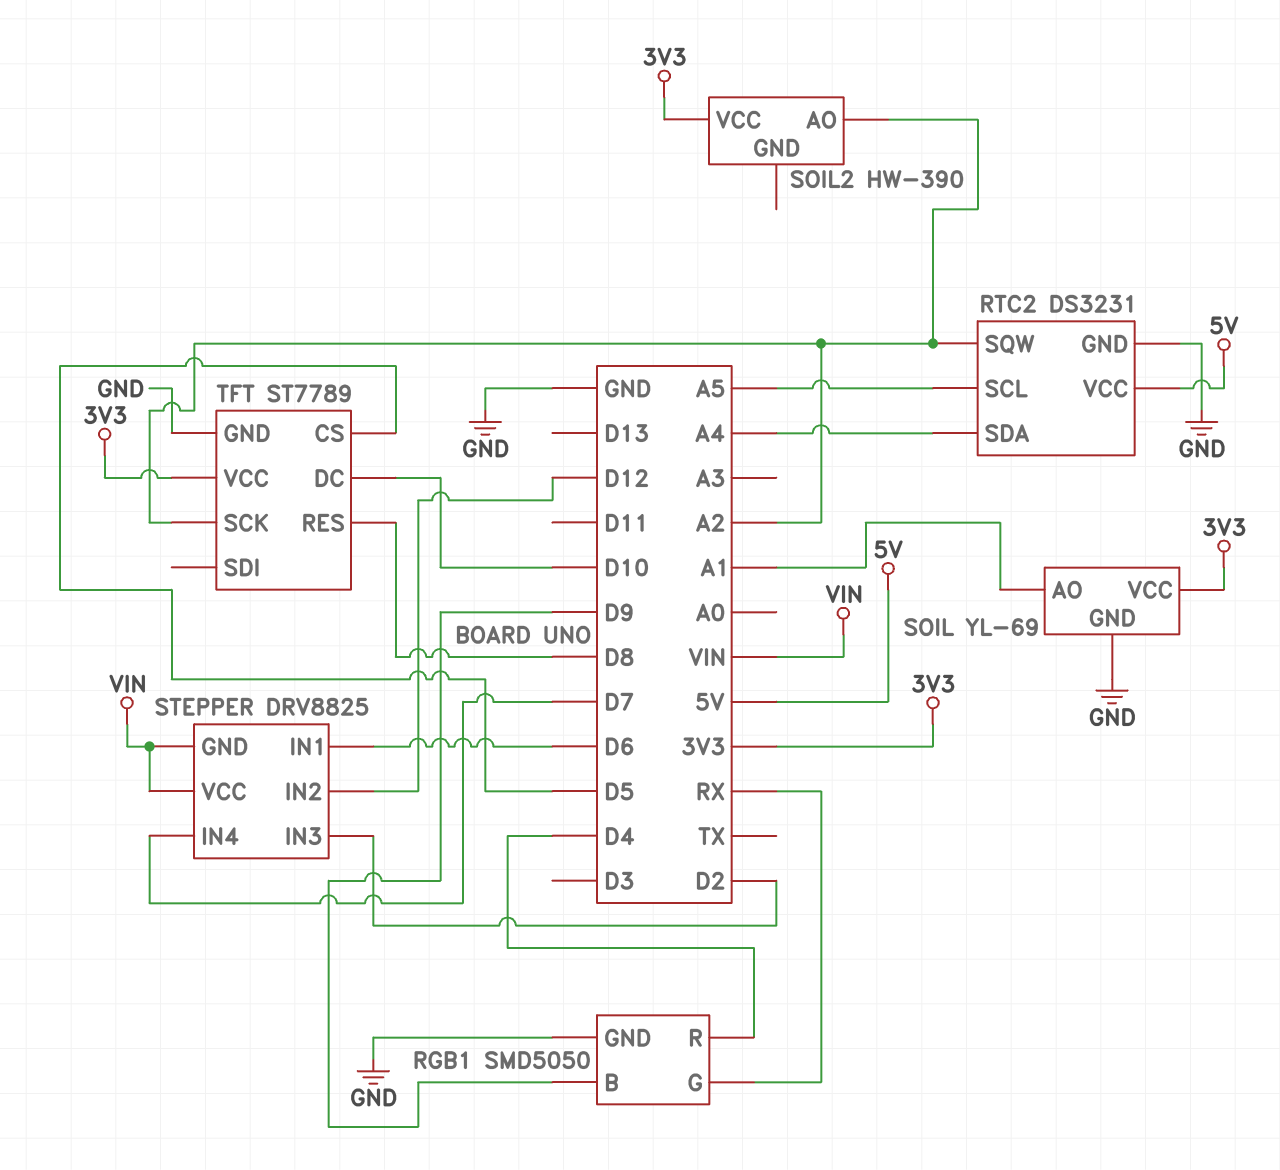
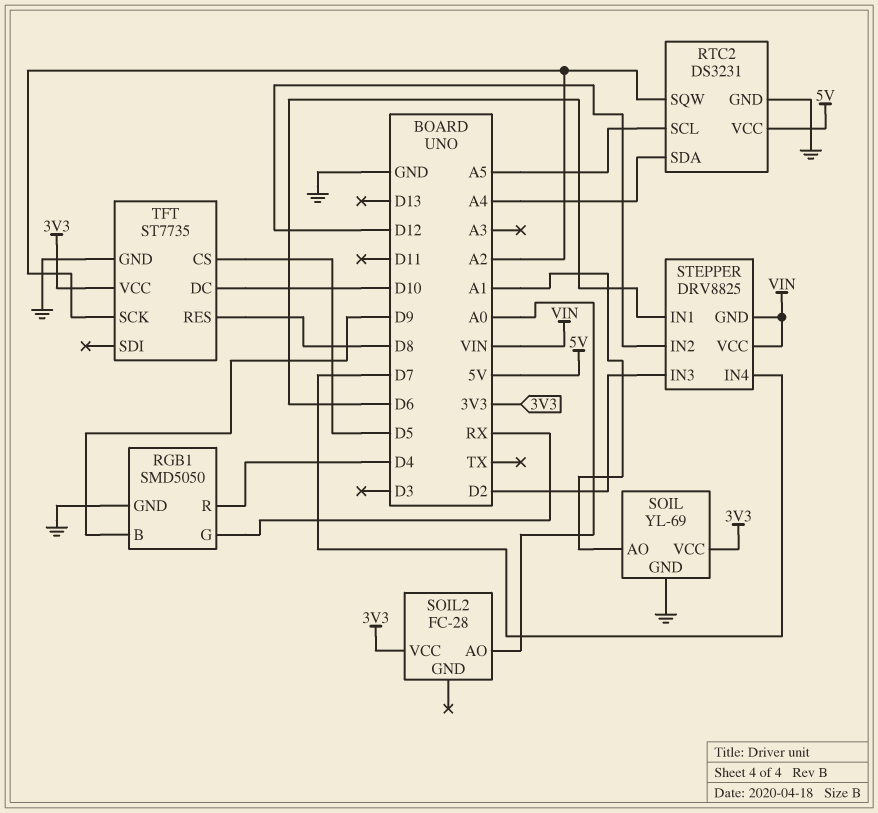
SOIL2: HW-390 -> FC-28
SOIL2 pin AO: A2 -> A0
TFT: ST7789 -> ST7735

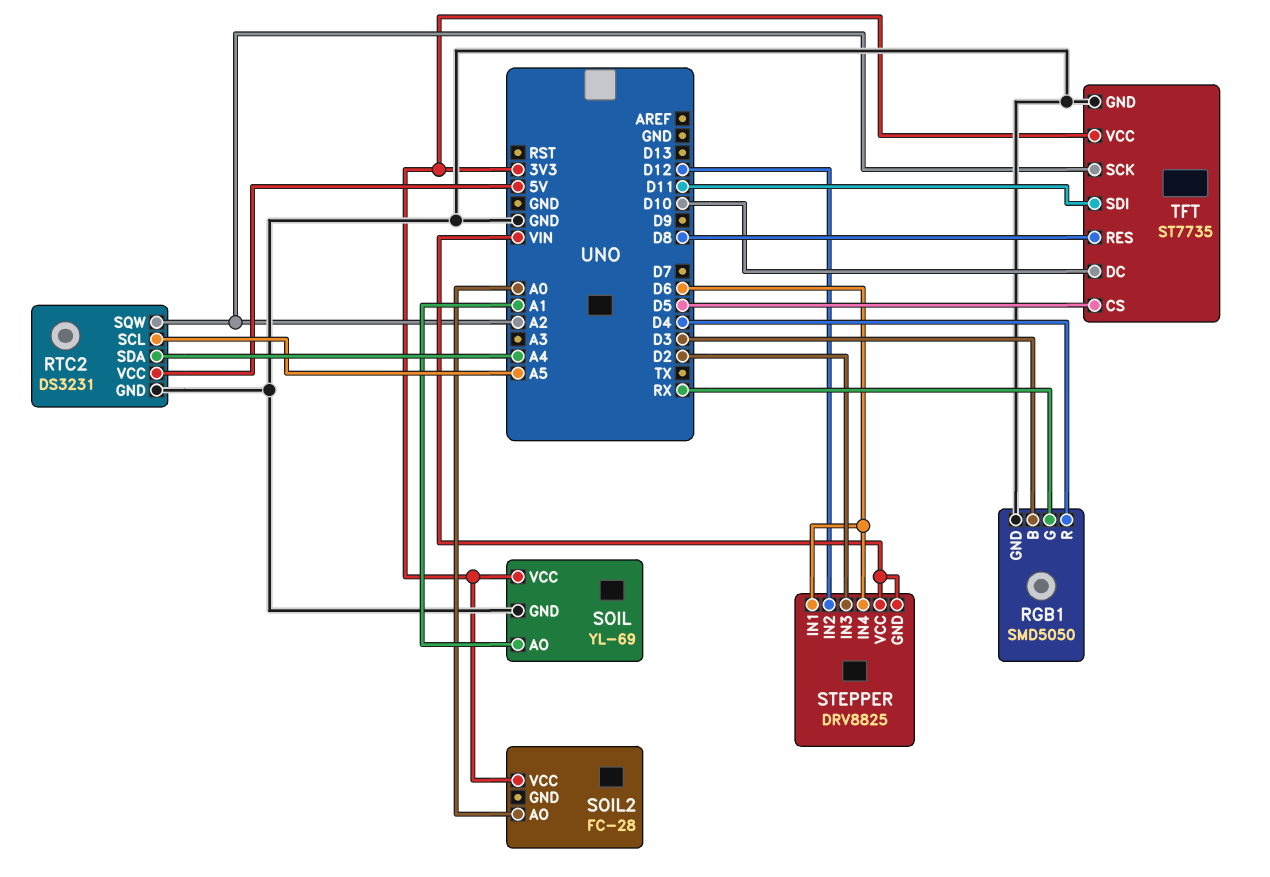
RGB1 pin B: D9 -> D3
STEPPER pin IN4: D7 -> D6
TFT pin SDI: none -> D11

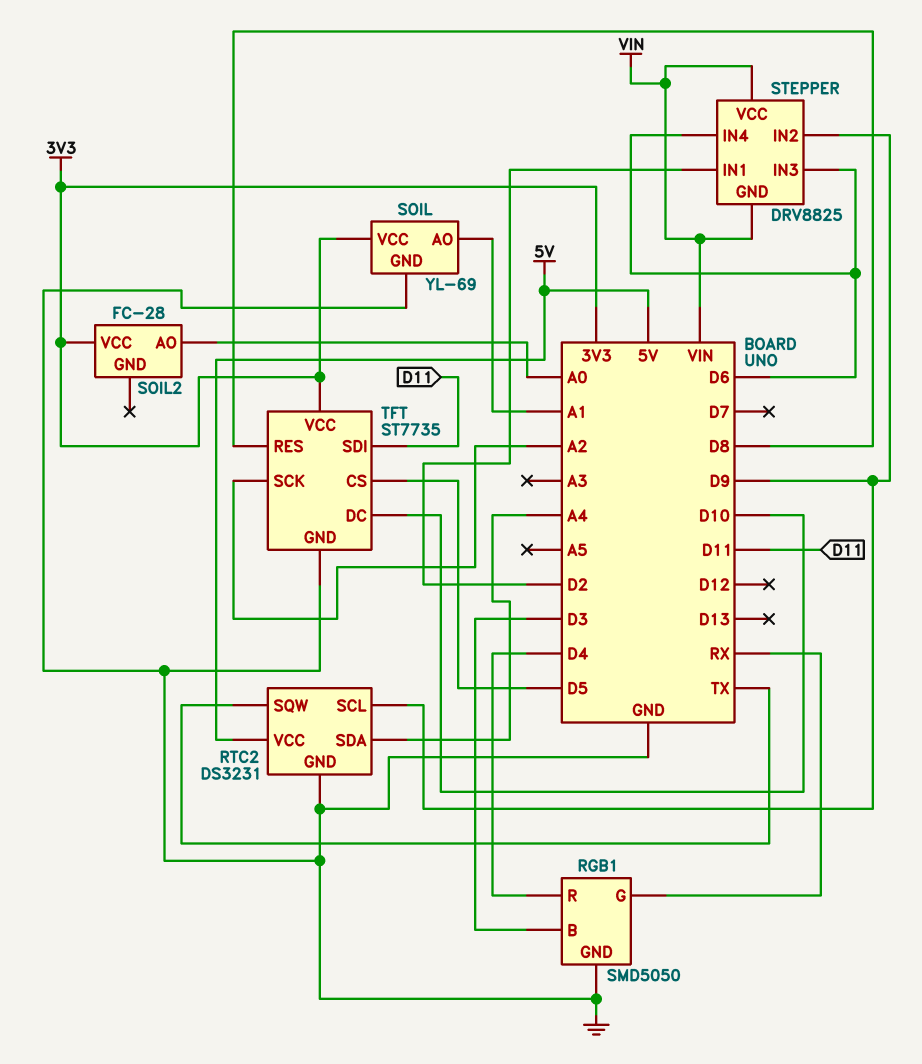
RTC2 pin SCL: A5 -> D9
RTC2 pin SQW: A2 -> TX
STEPPER pin IN1: D6 -> D2
STEPPER pin IN2: D12 -> D9
STEPPER pin IN3: D2 -> D6

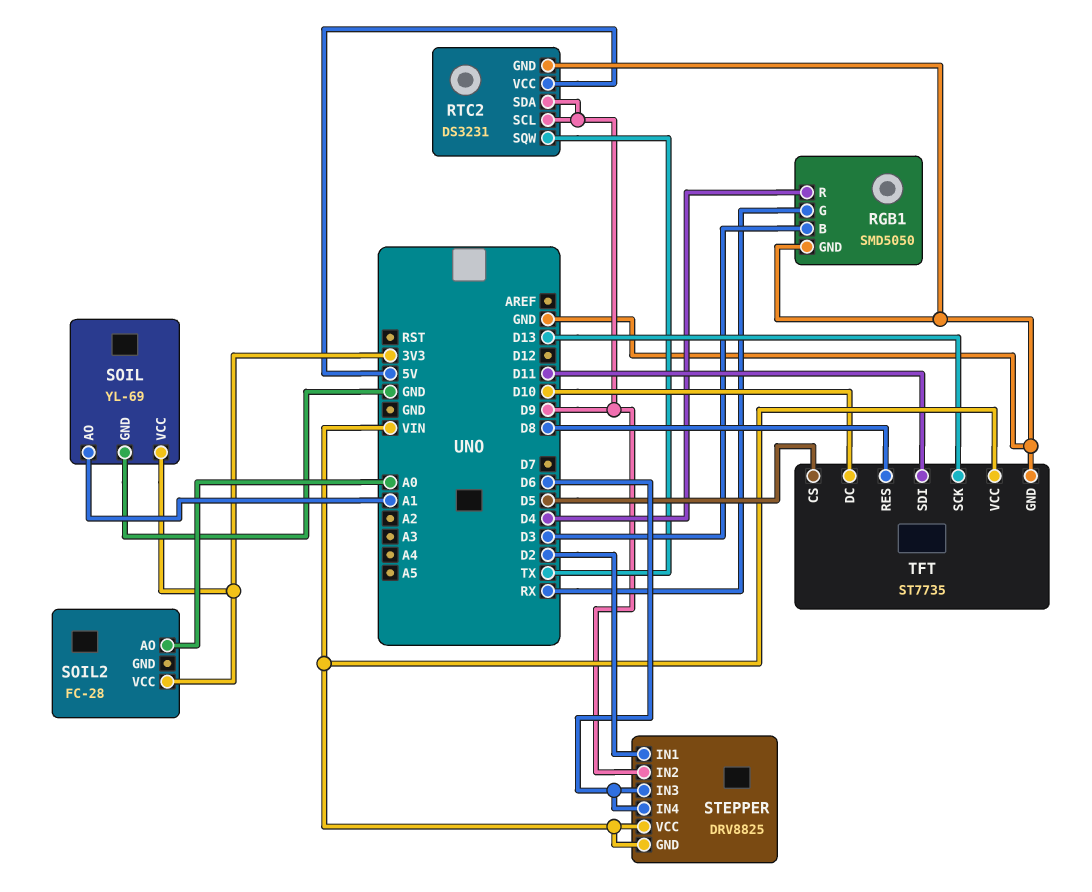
RTC2 pin SDA: A4 -> D9
TFT pin SCK: A2 -> D13
TFT pin VCC: 3V3 -> VIN

